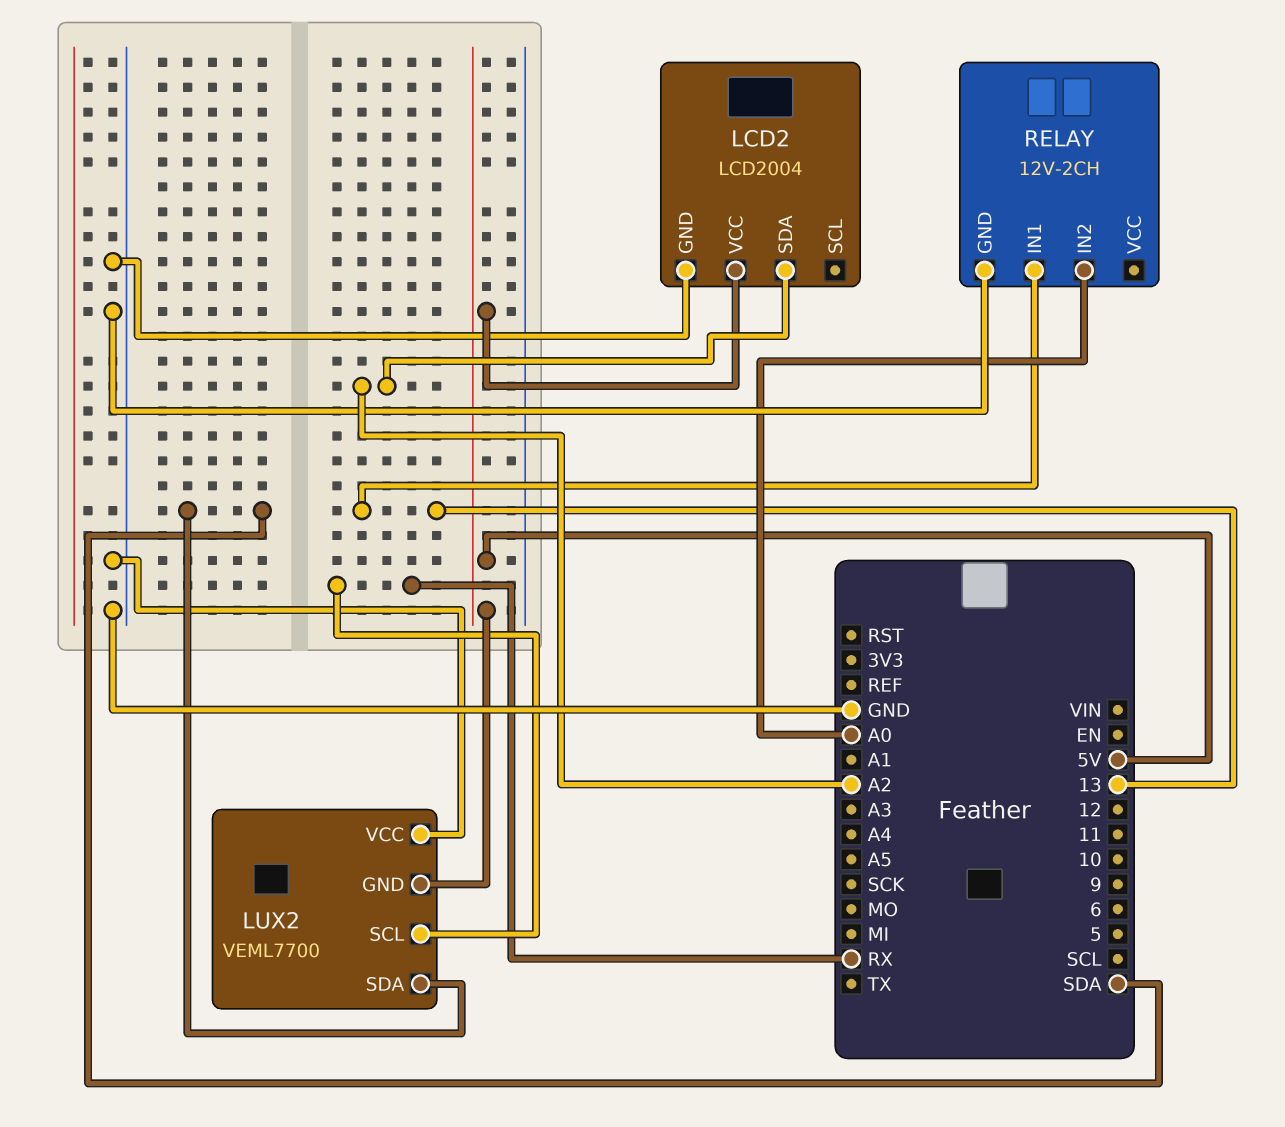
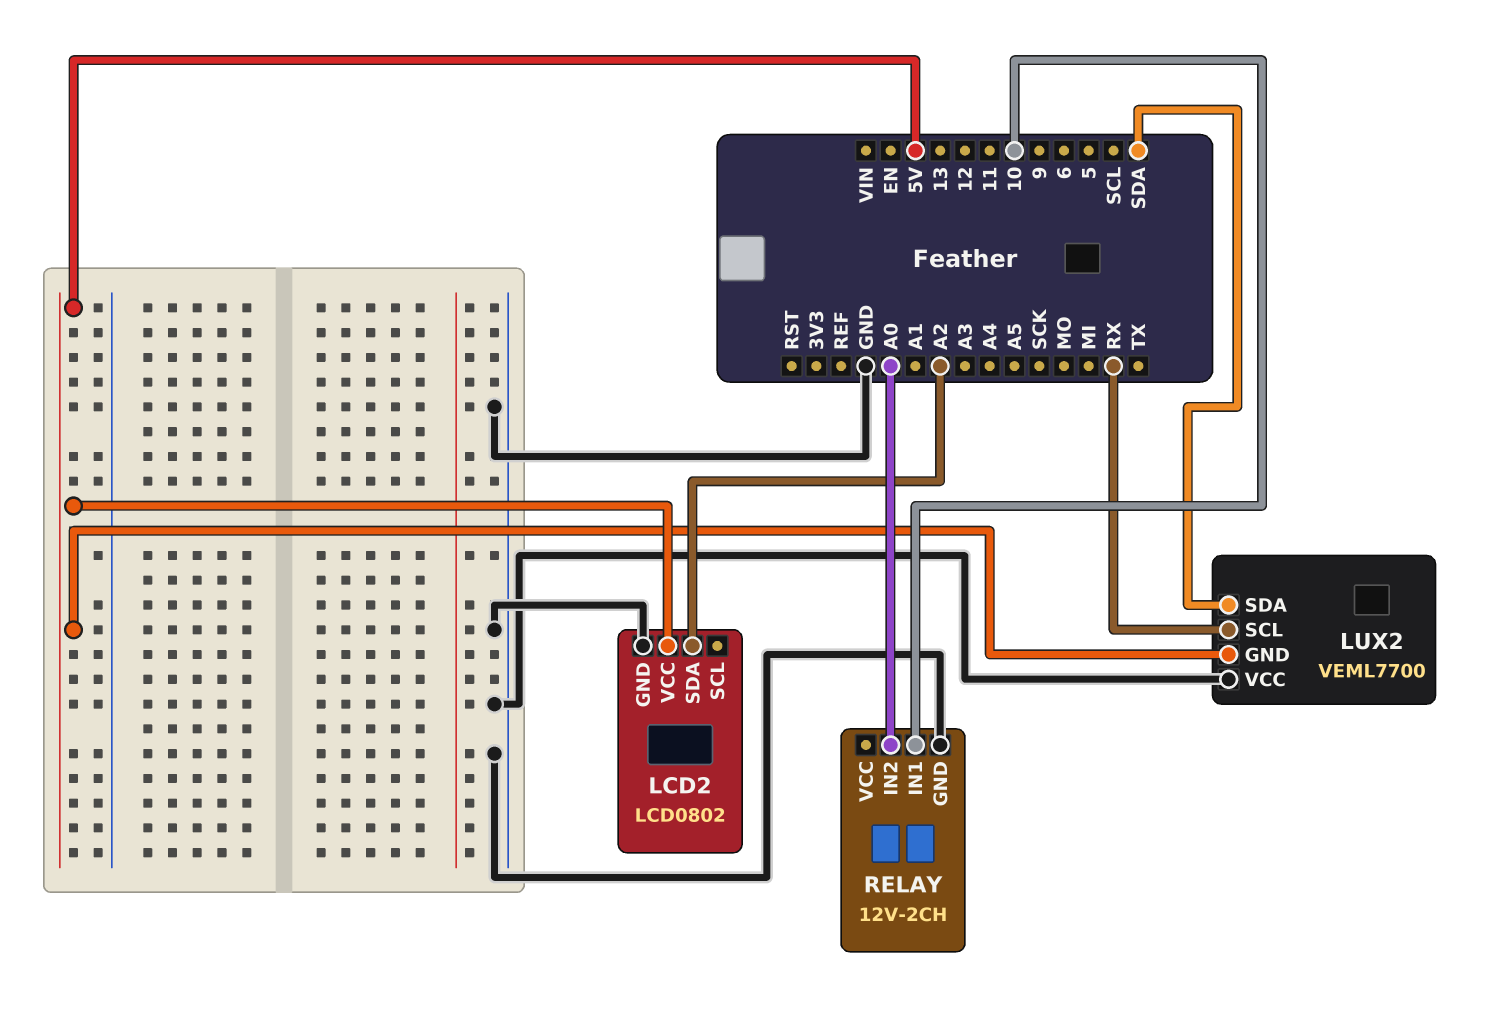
LCD2: LCD2004 -> LCD0802
RELAY pin IN1: 13 -> 10

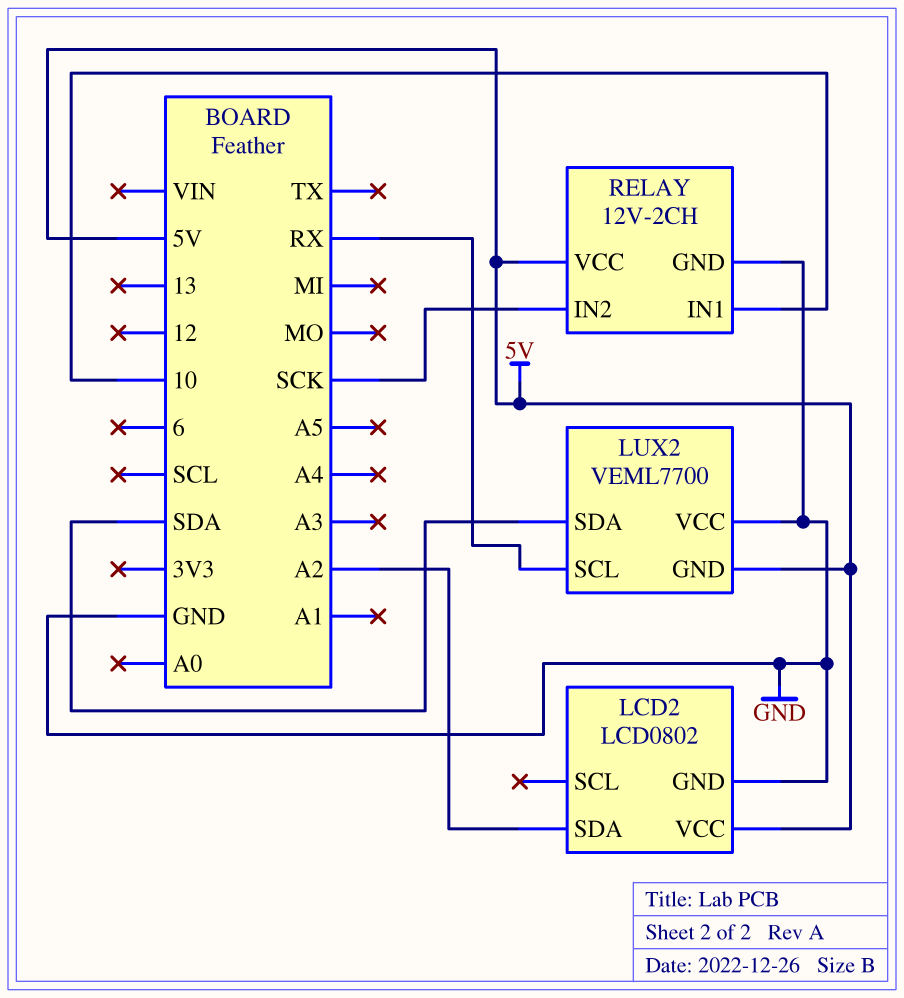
RELAY pin IN2: A0 -> SCK
RELAY pin VCC: none -> 5V

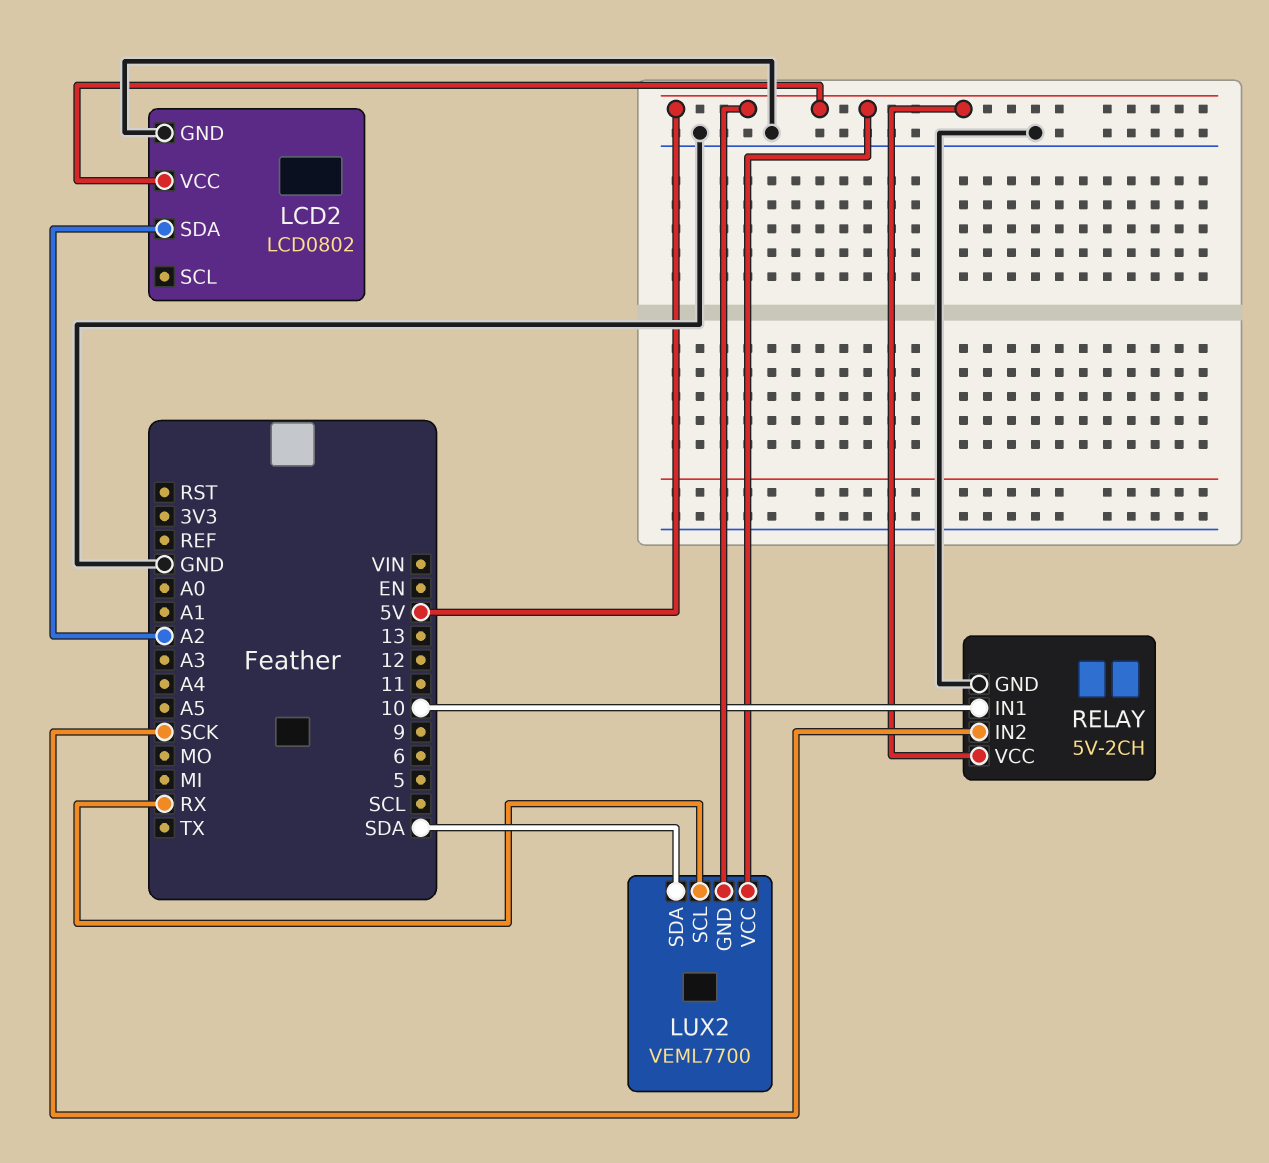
LUX2 pin VCC: GND -> 5V
RELAY: 12V-2CH -> 5V-2CH

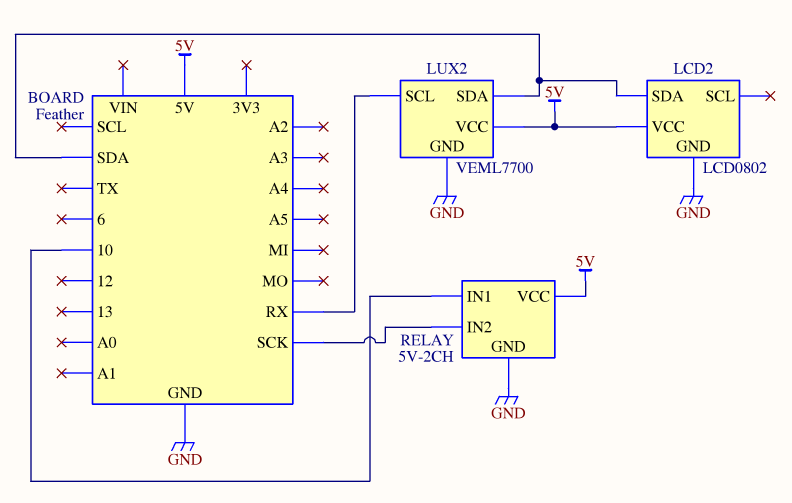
LCD2 pin SDA: A2 -> SDA
LUX2 pin GND: 5V -> GND

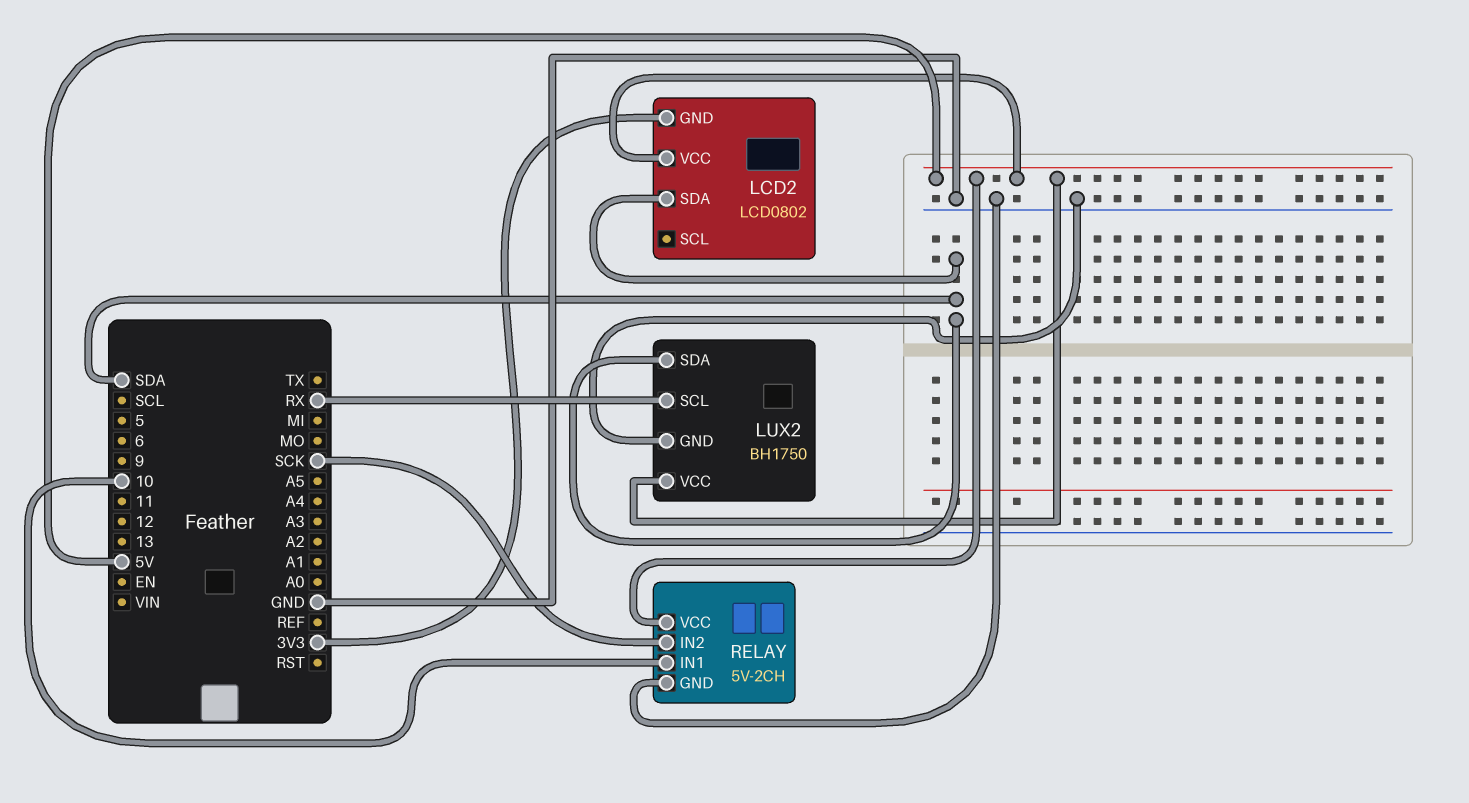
LCD2 pin GND: GND -> 3V3
LUX2: VEML7700 -> BH1750

